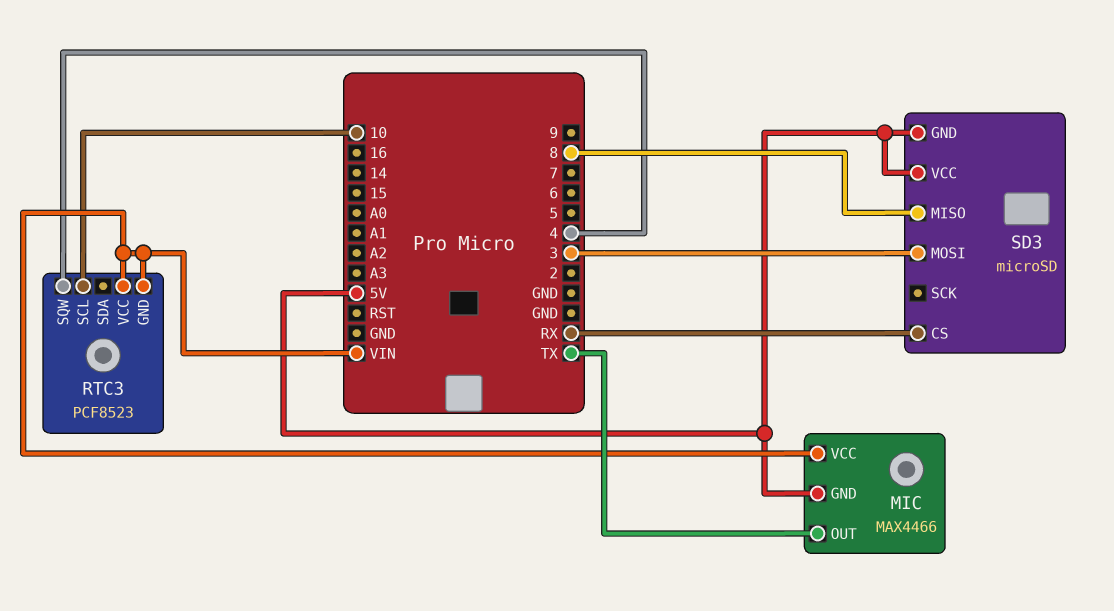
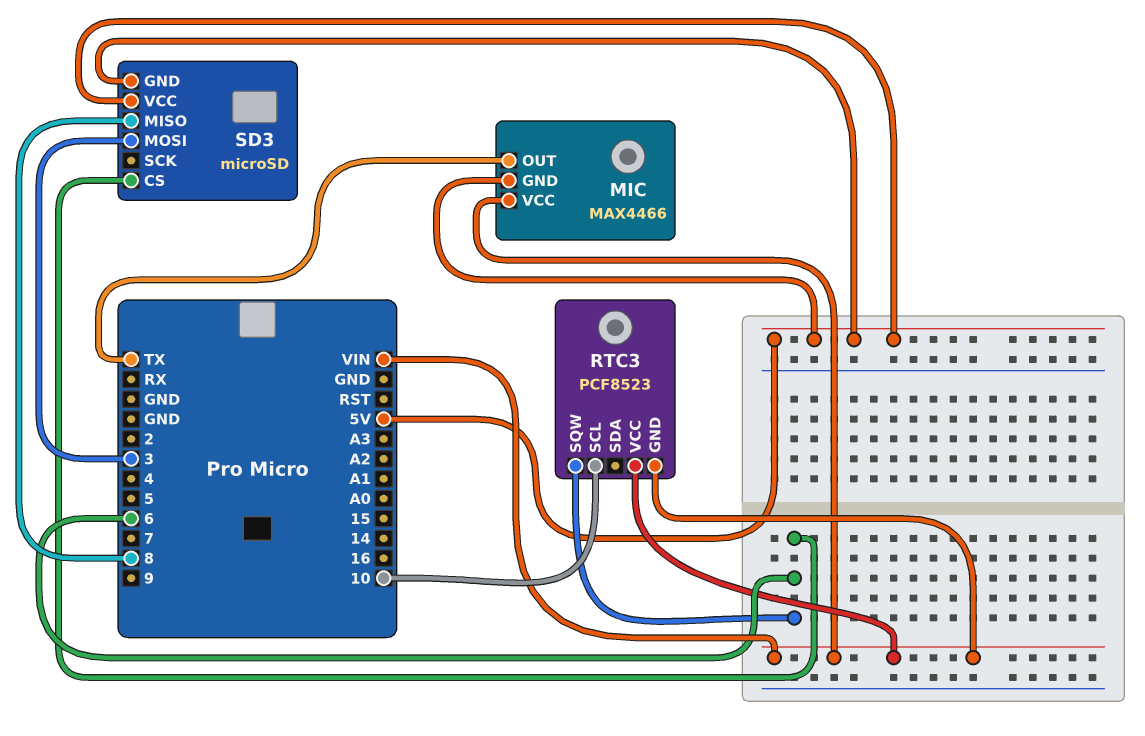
RTC3 pin SQW: 4 -> 6
SD3 pin CS: RX -> 6

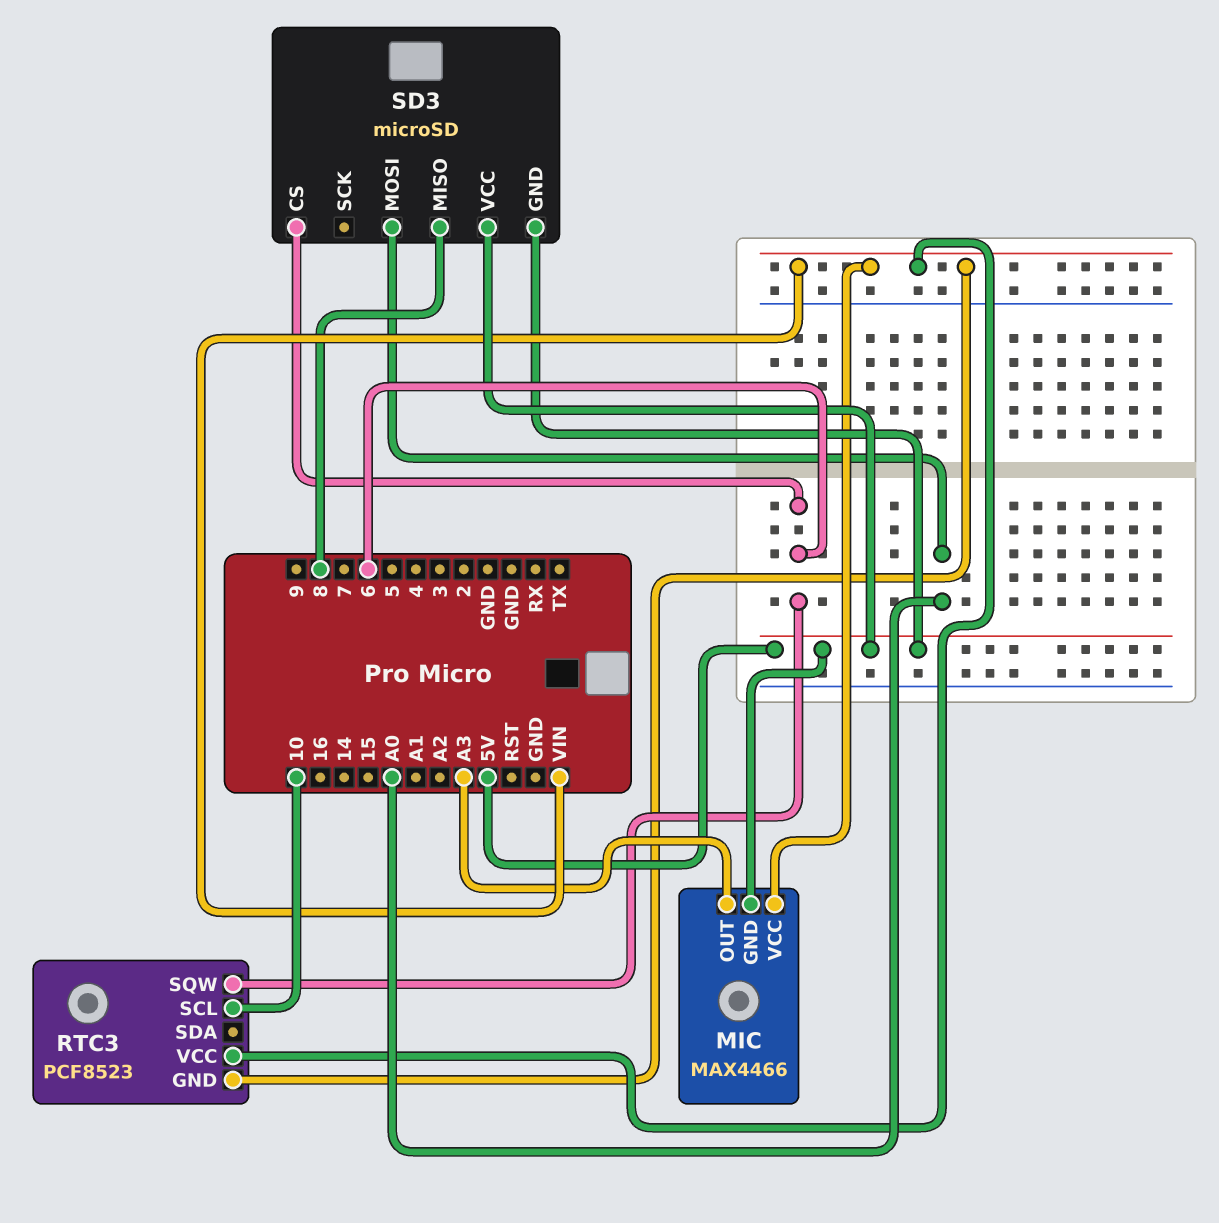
MIC pin OUT: TX -> A3
SD3 pin MOSI: 3 -> A0

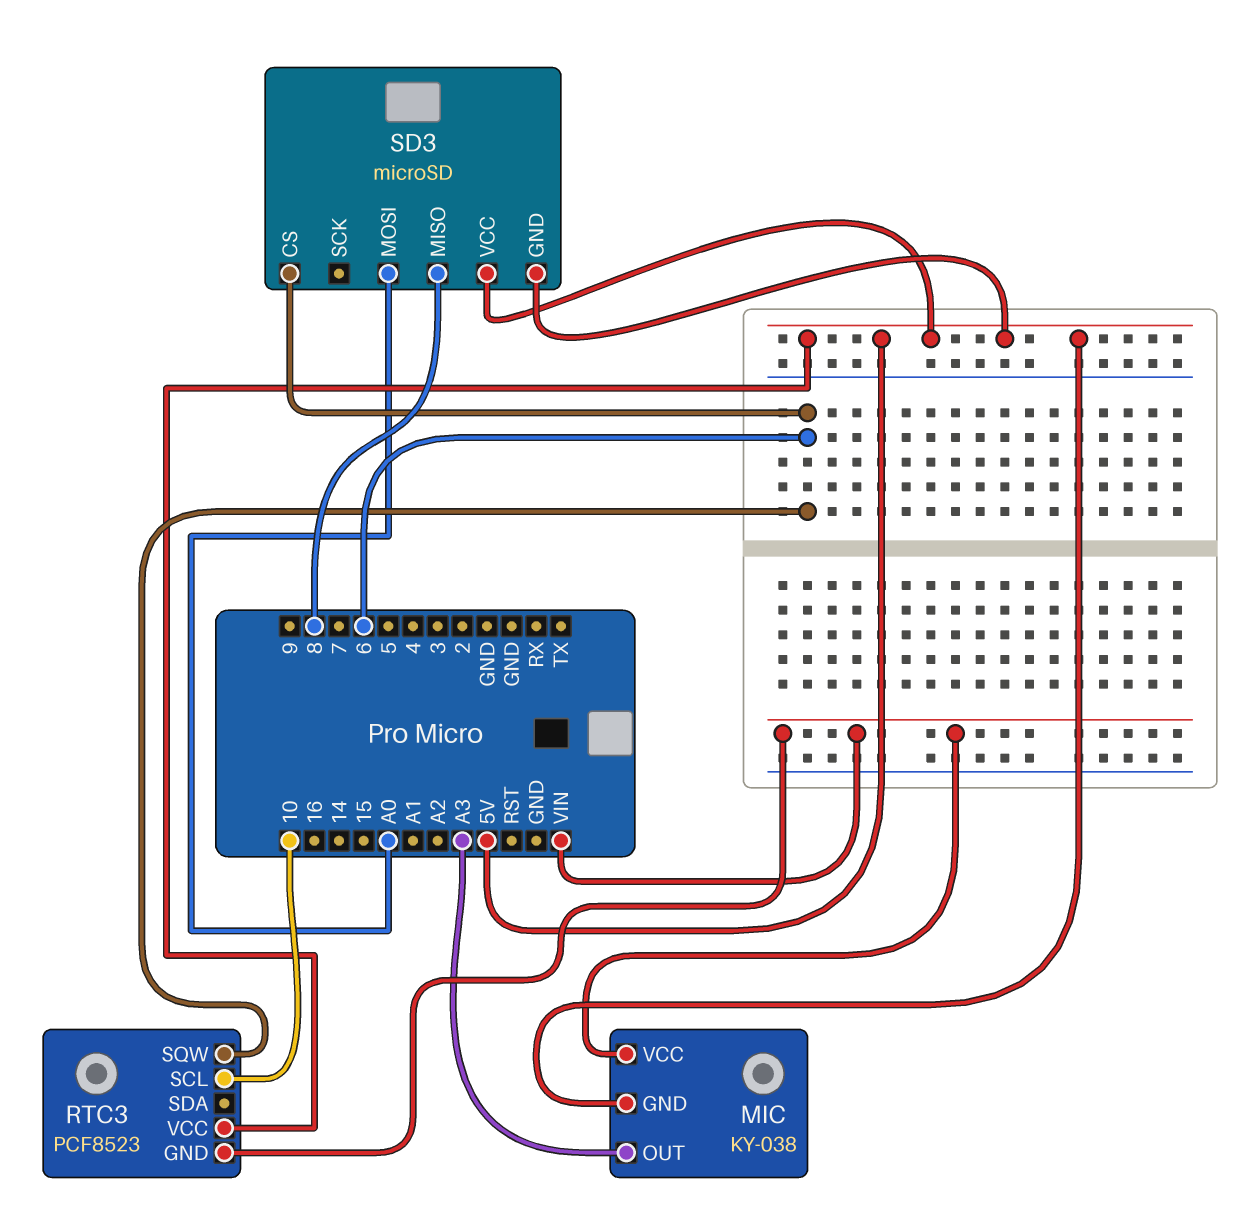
MIC: MAX4466 -> KY-038
RTC3 pin VCC: VIN -> 5V

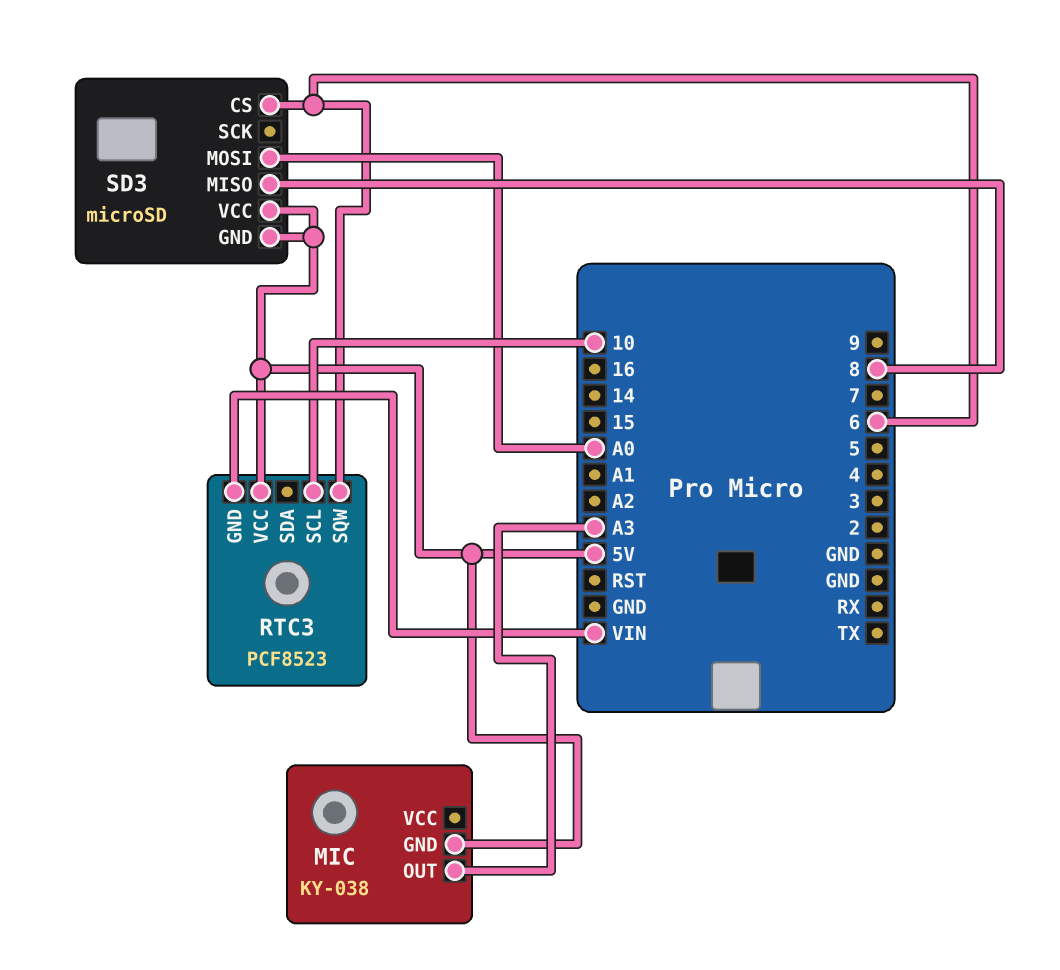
MIC pin VCC: VIN -> none

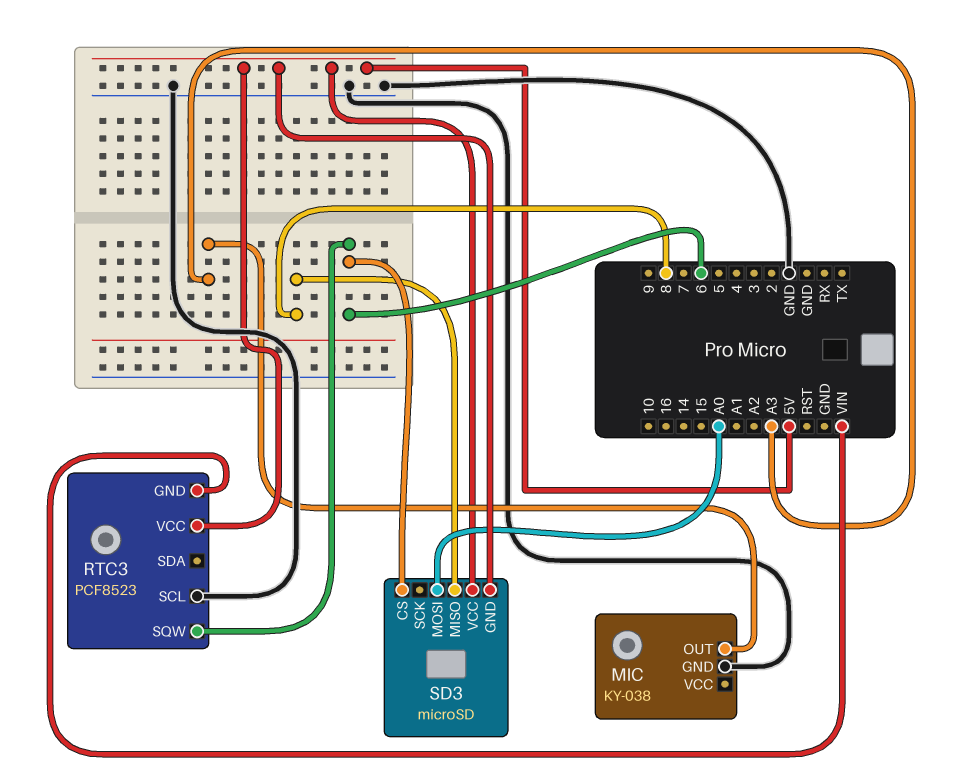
MIC pin GND: 5V -> GND
RTC3 pin SCL: 10 -> GND

